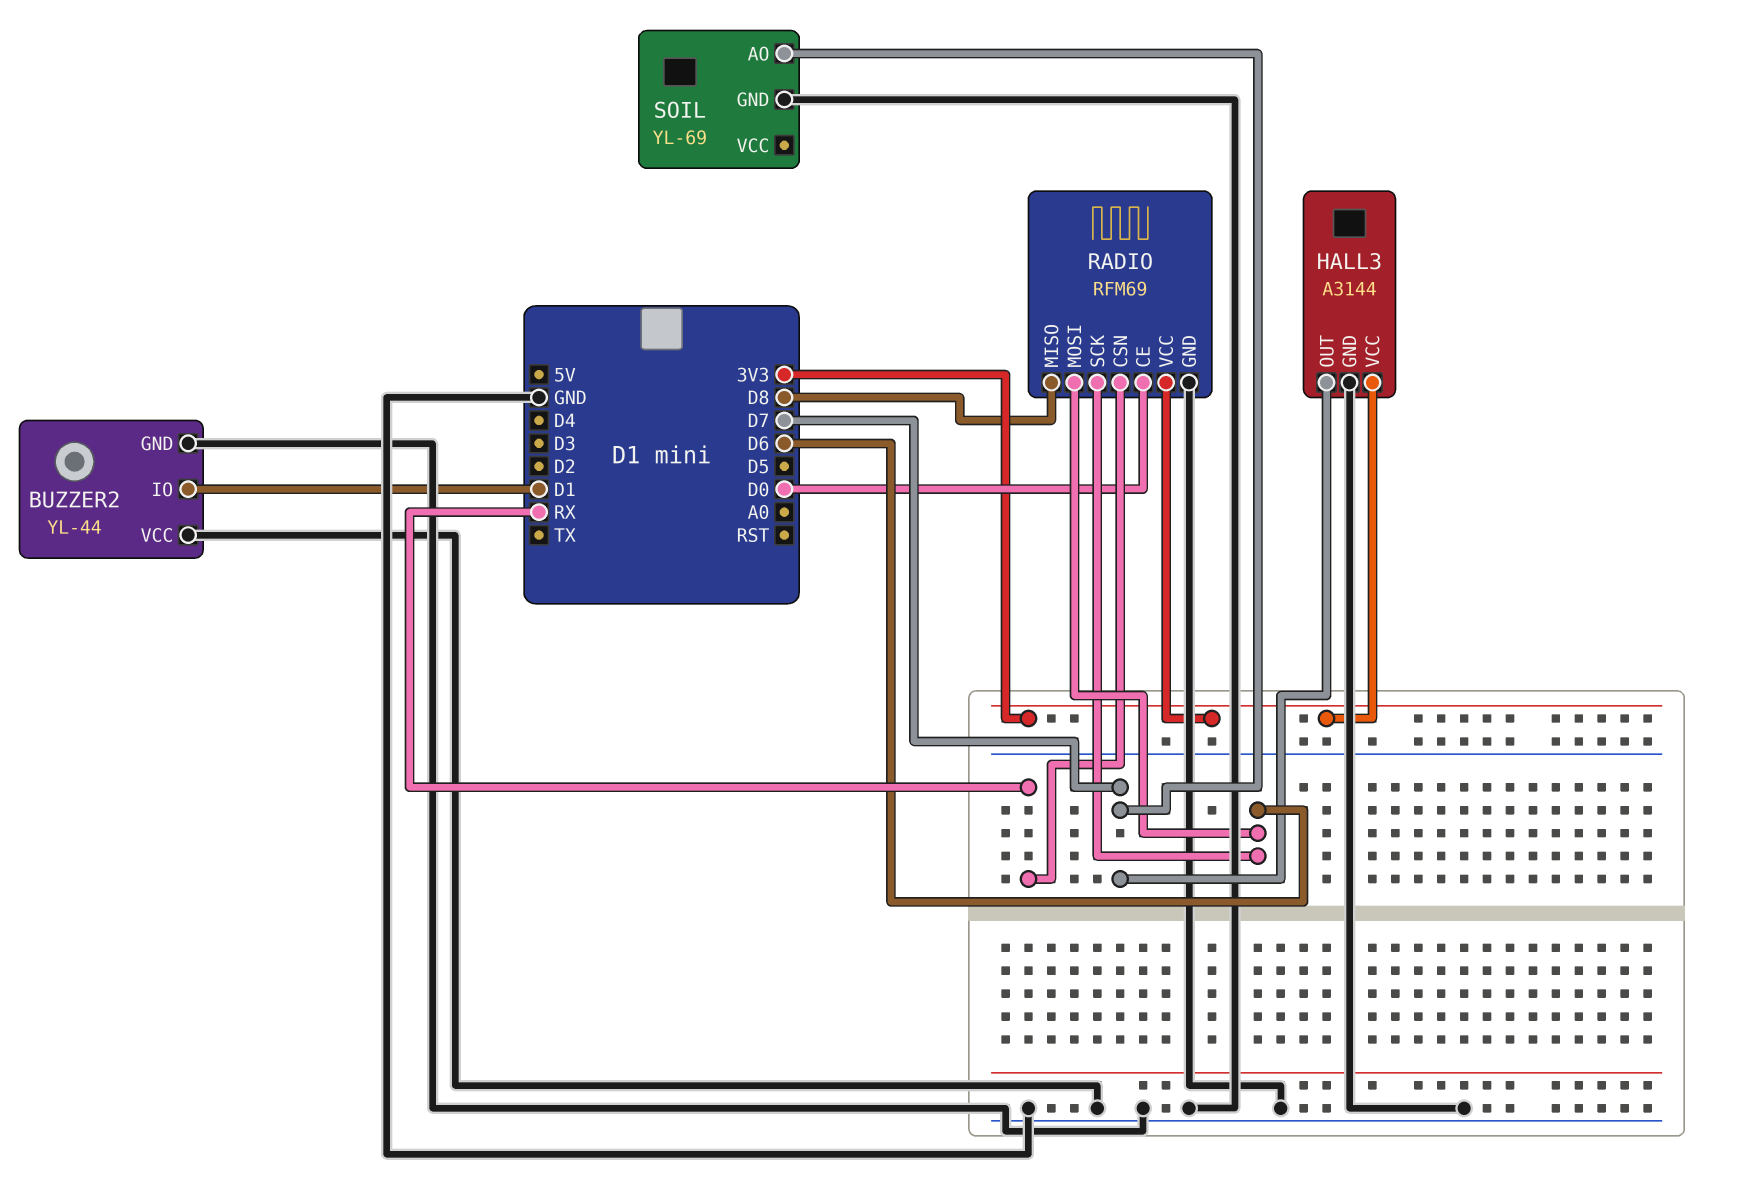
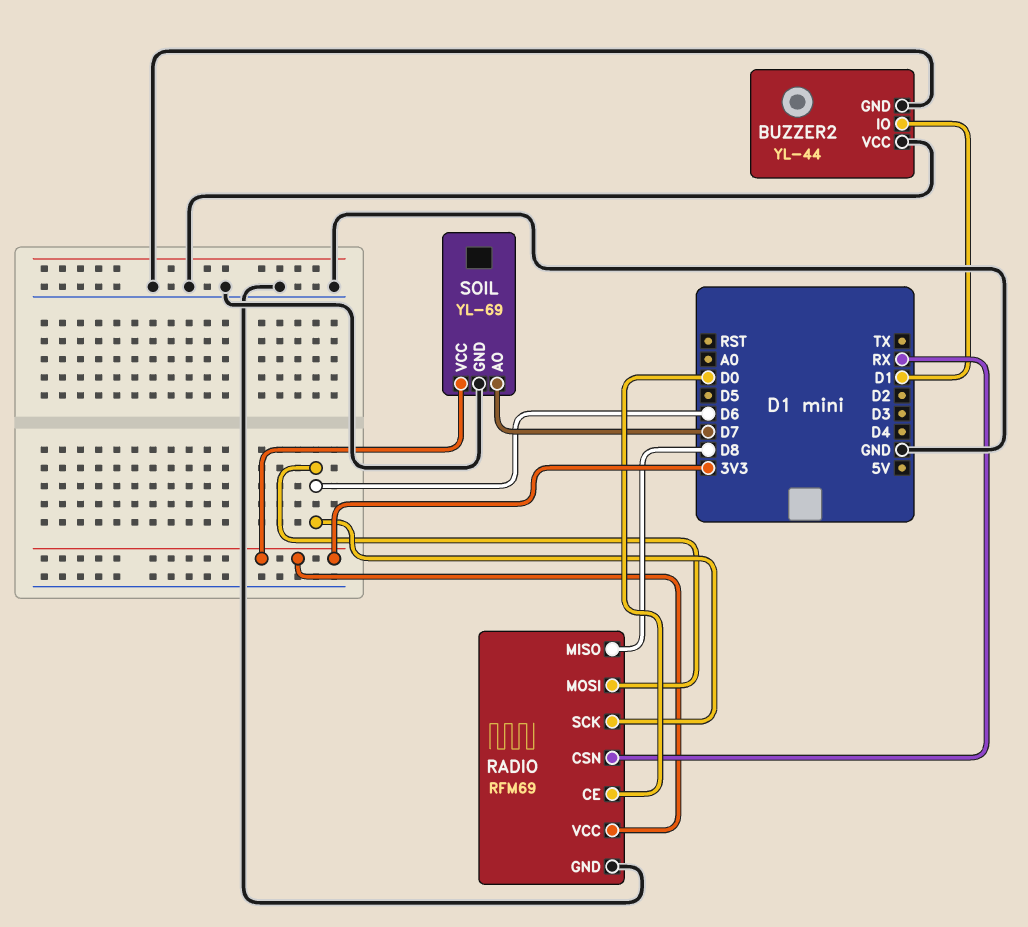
HALL3: A3144 -> none
HALL3 pin GND: GND -> none
HALL3 pin OUT: D7 -> none
HALL3 pin VCC: 3V3 -> none
SOIL pin VCC: none -> 3V3

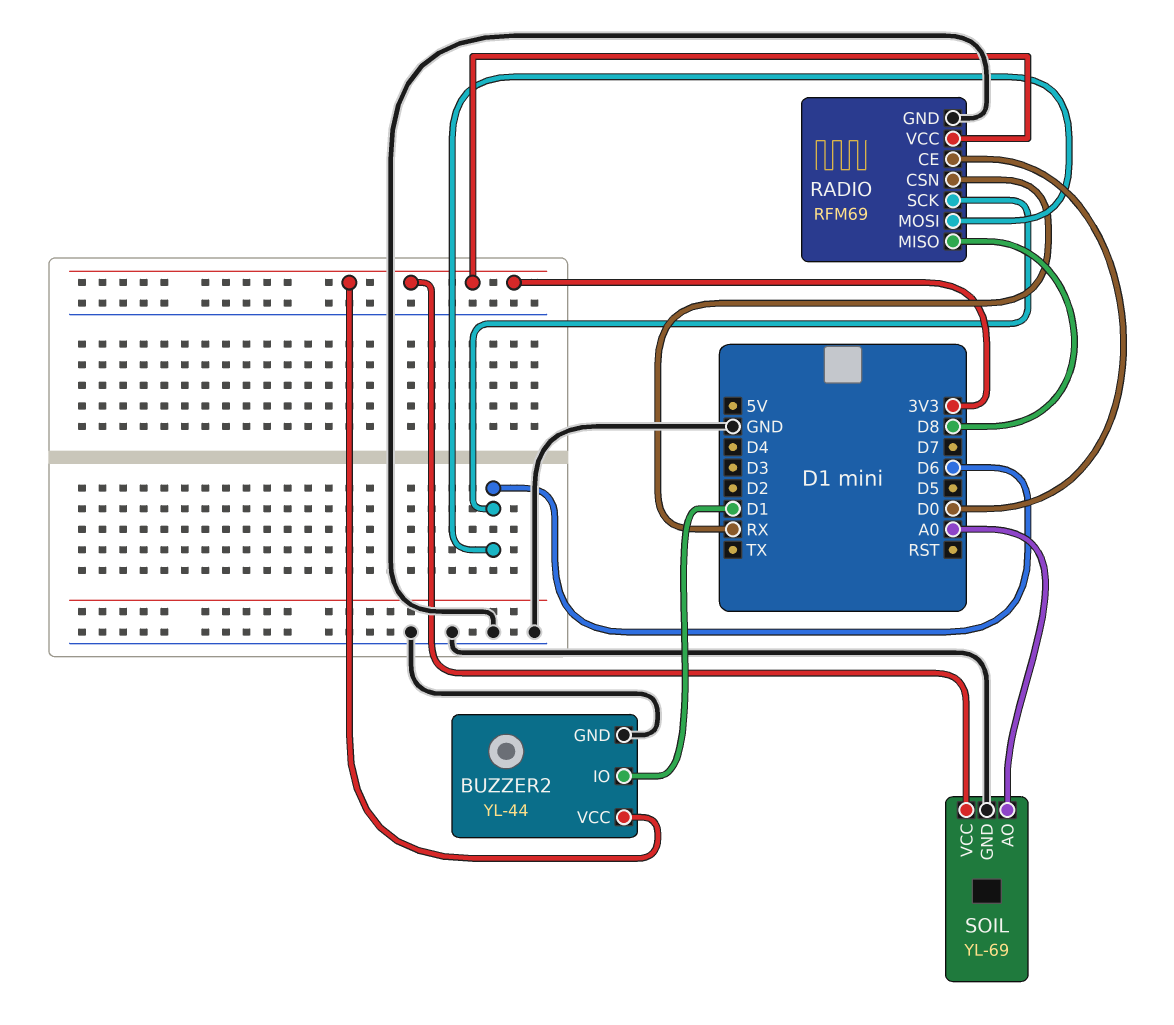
BUZZER2 pin VCC: GND -> 3V3
SOIL pin AO: D7 -> A0

